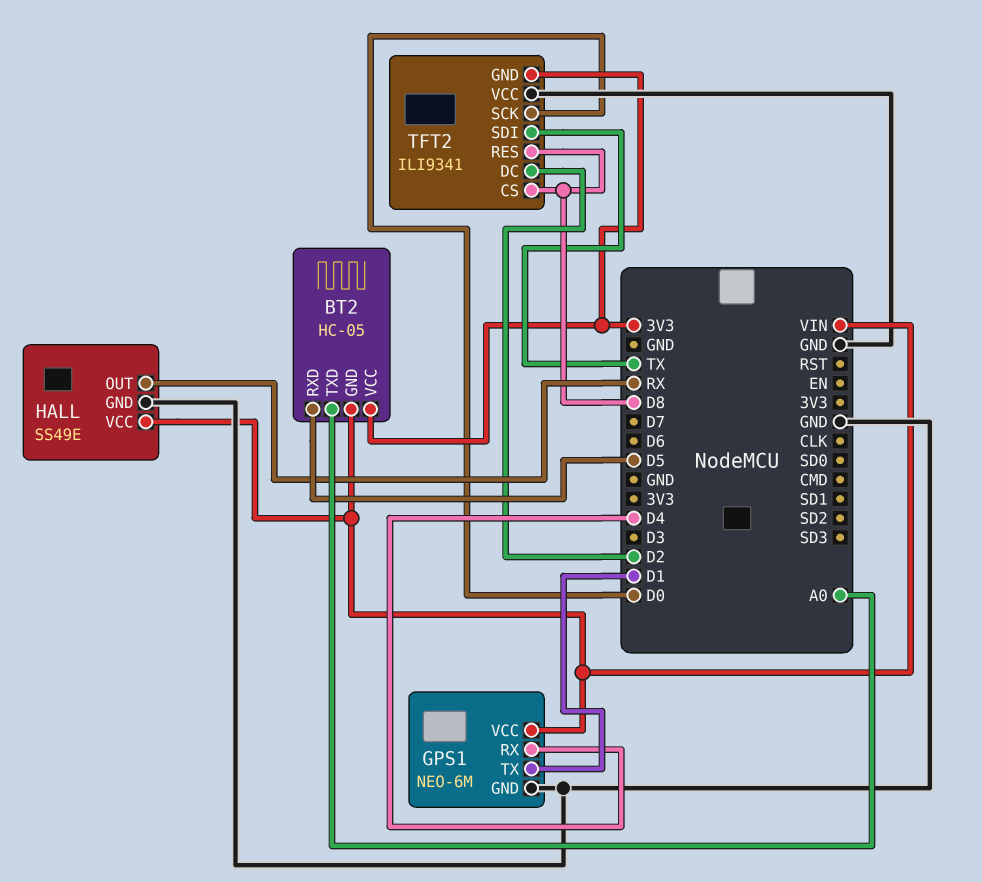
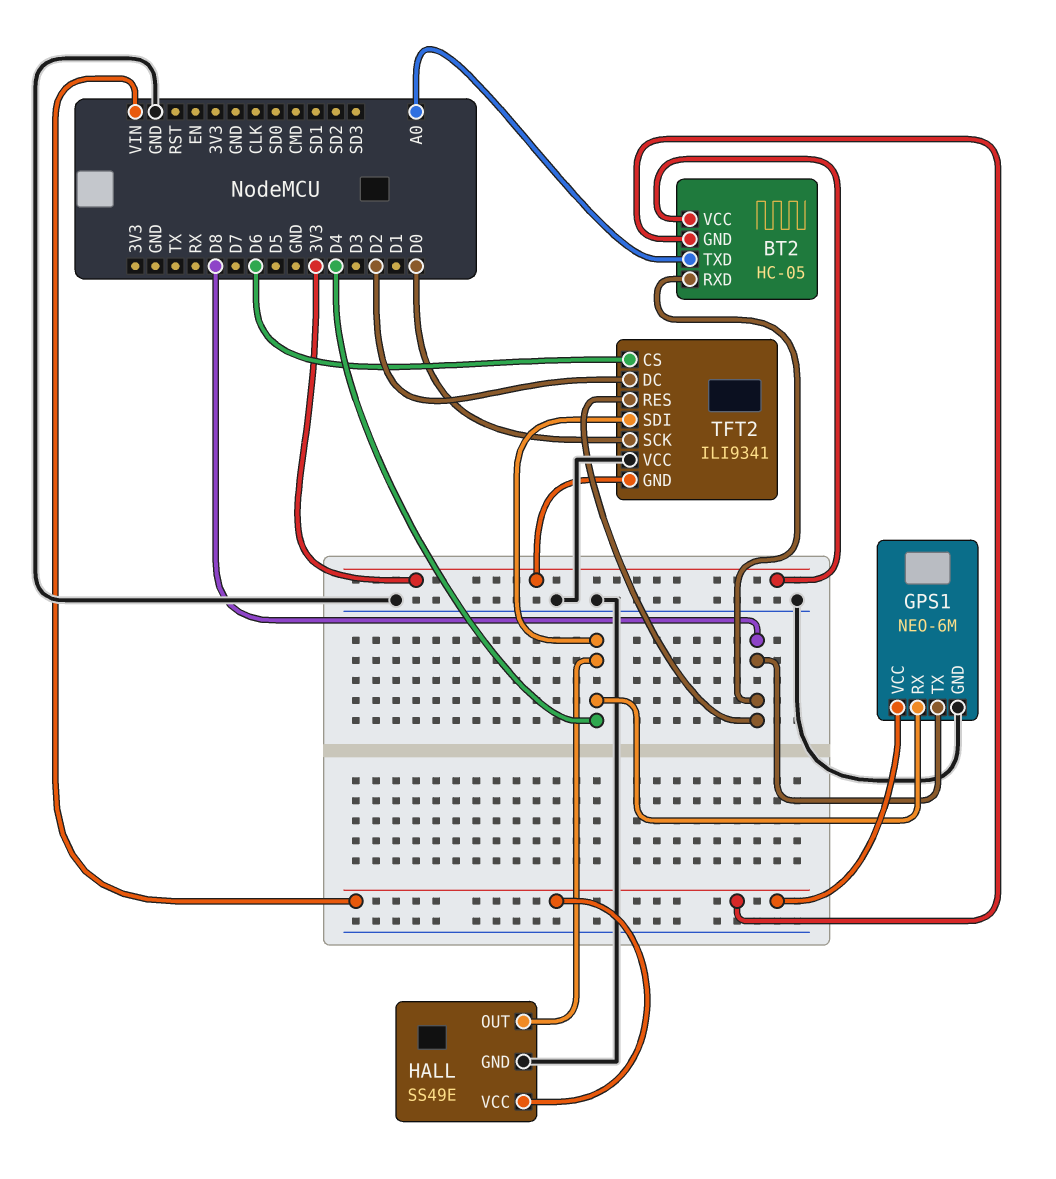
BT2 pin RXD: D5 -> D8
GPS1 pin TX: D1 -> D8
HALL pin OUT: RX -> D4
TFT2 pin CS: D8 -> D6
TFT2 pin SDI: TX -> D4

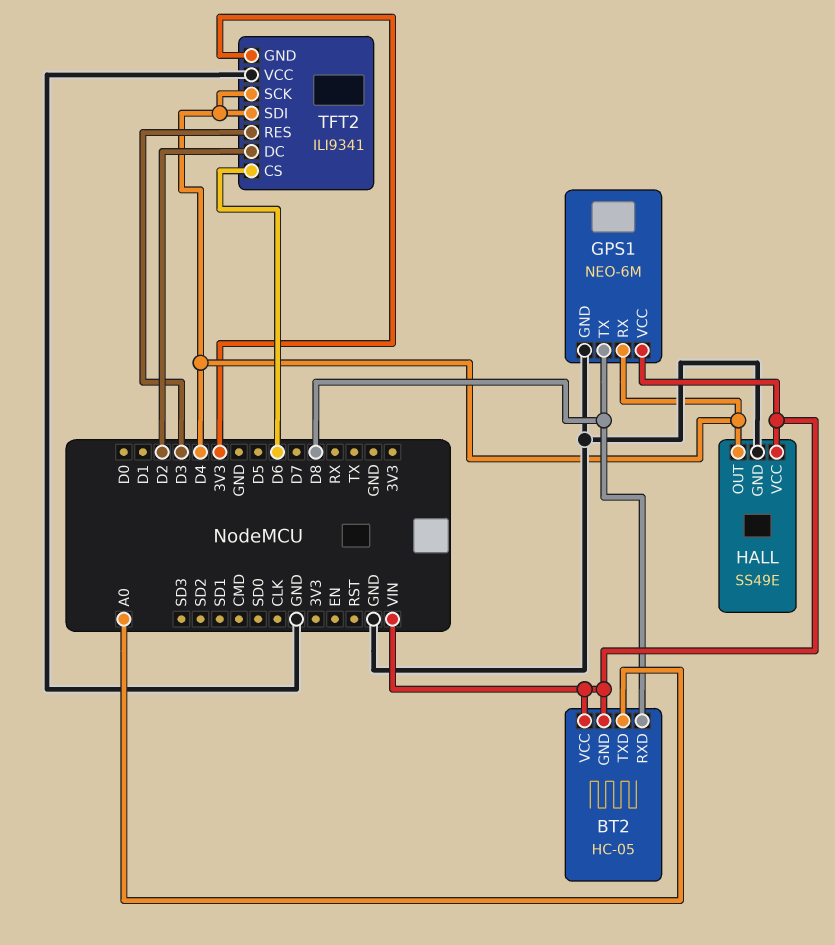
BT2 pin VCC: 3V3 -> VIN
TFT2 pin RES: D8 -> D3
TFT2 pin SCK: D0 -> D4

